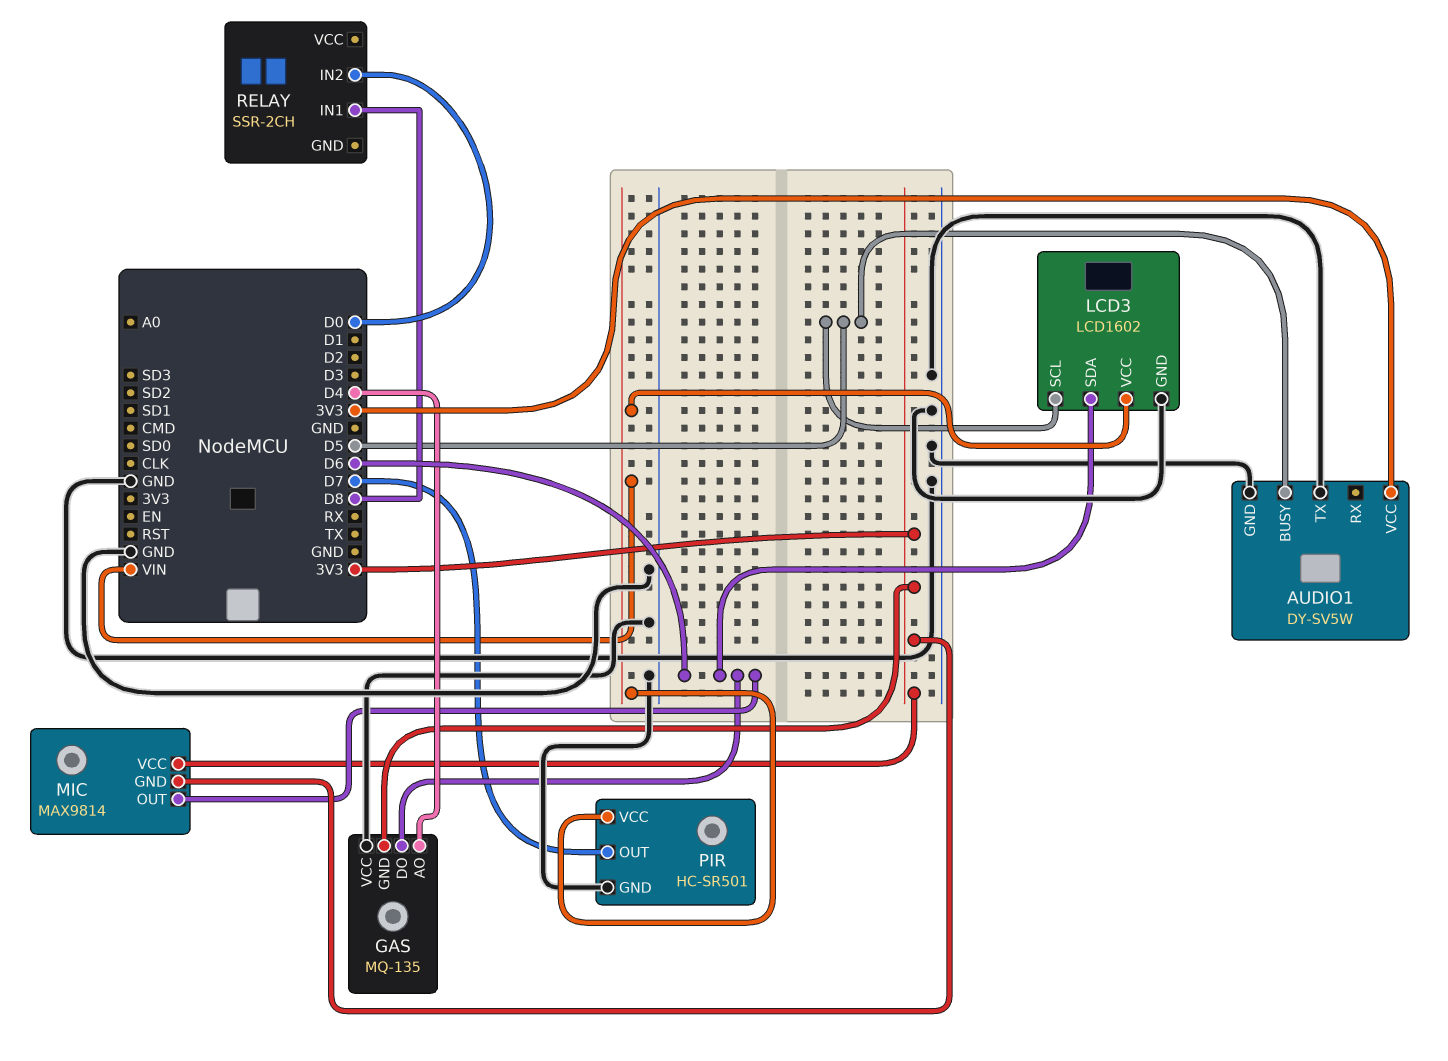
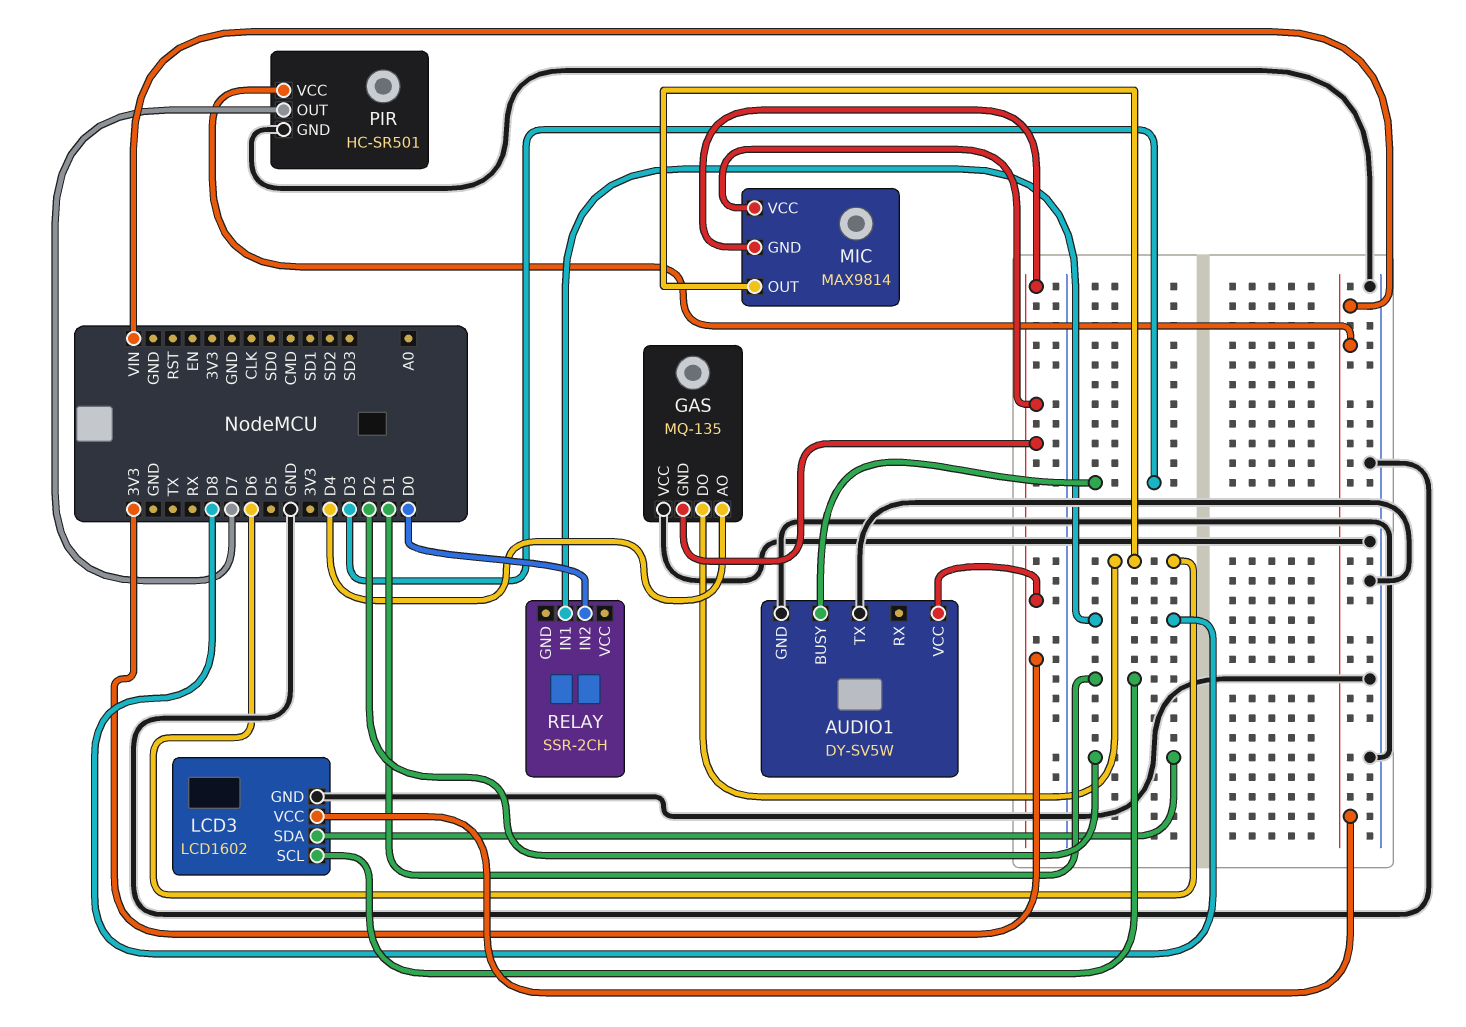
AUDIO1 pin BUSY: D5 -> D3
LCD3 pin SCL: D5 -> D1
LCD3 pin SDA: D6 -> D2

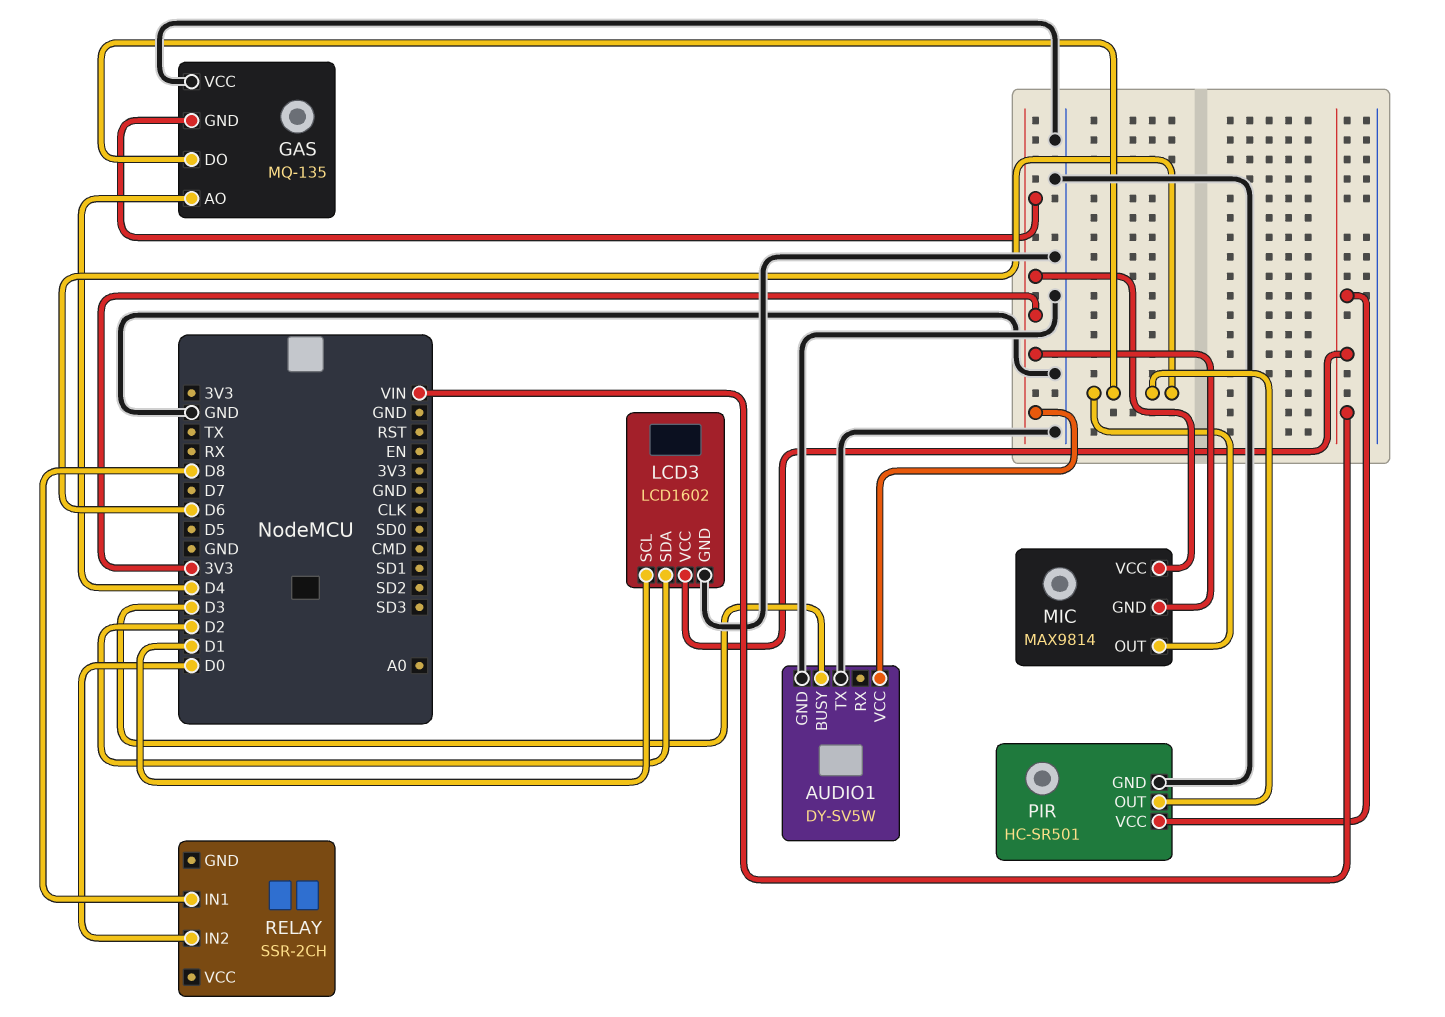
PIR pin OUT: D7 -> D6

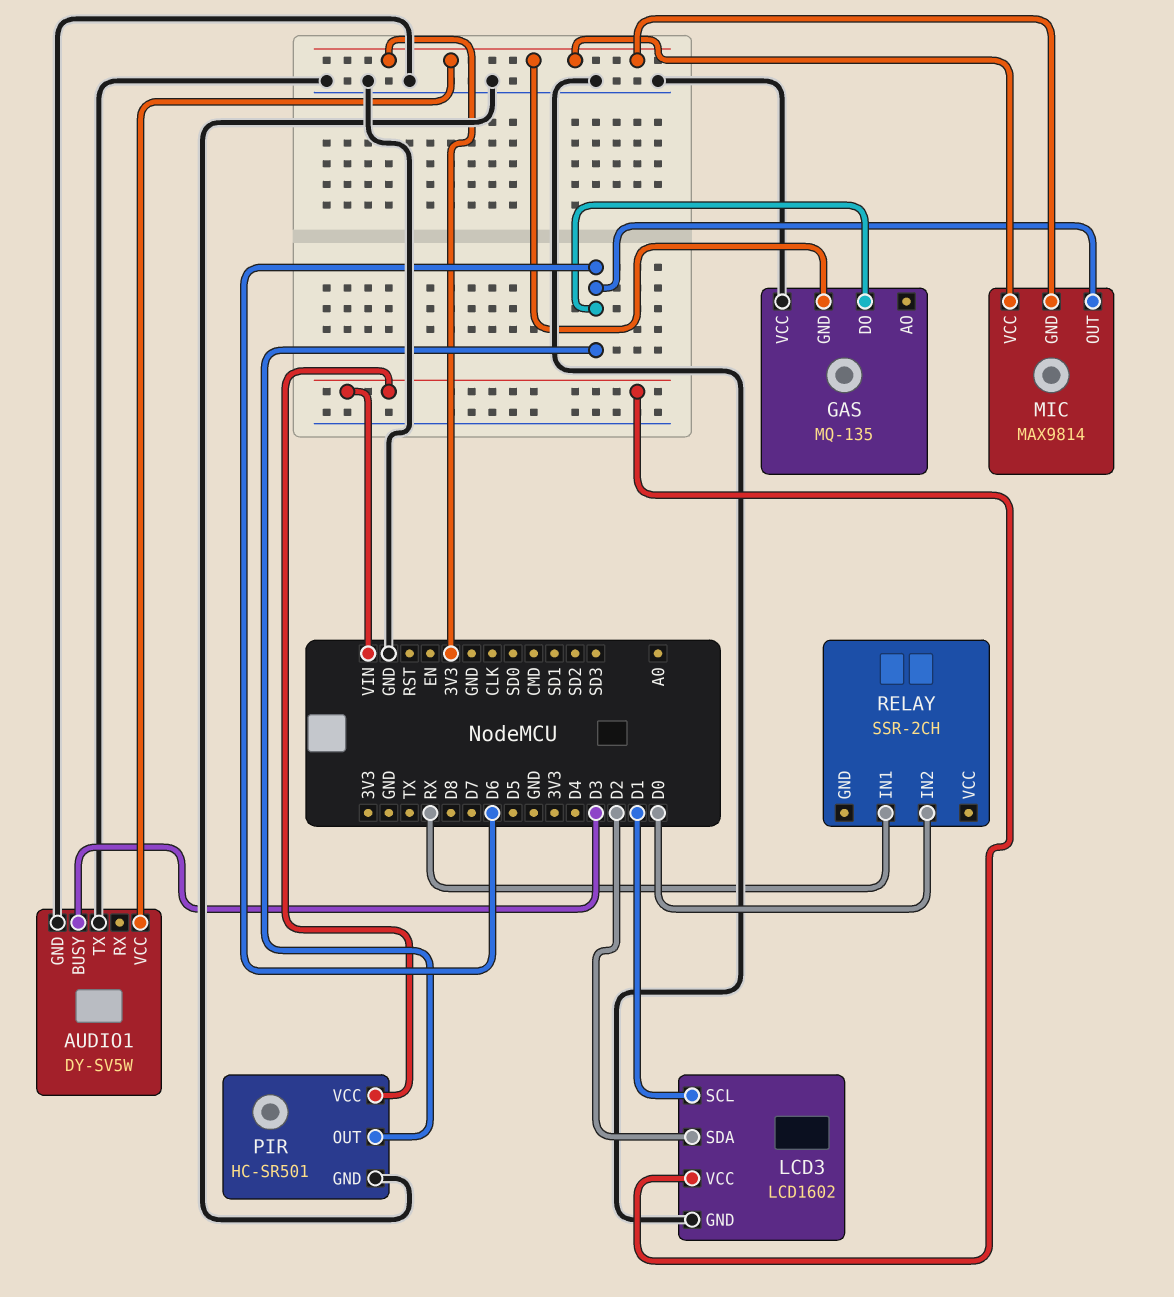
GAS pin AO: D4 -> none
RELAY pin IN1: D8 -> RX

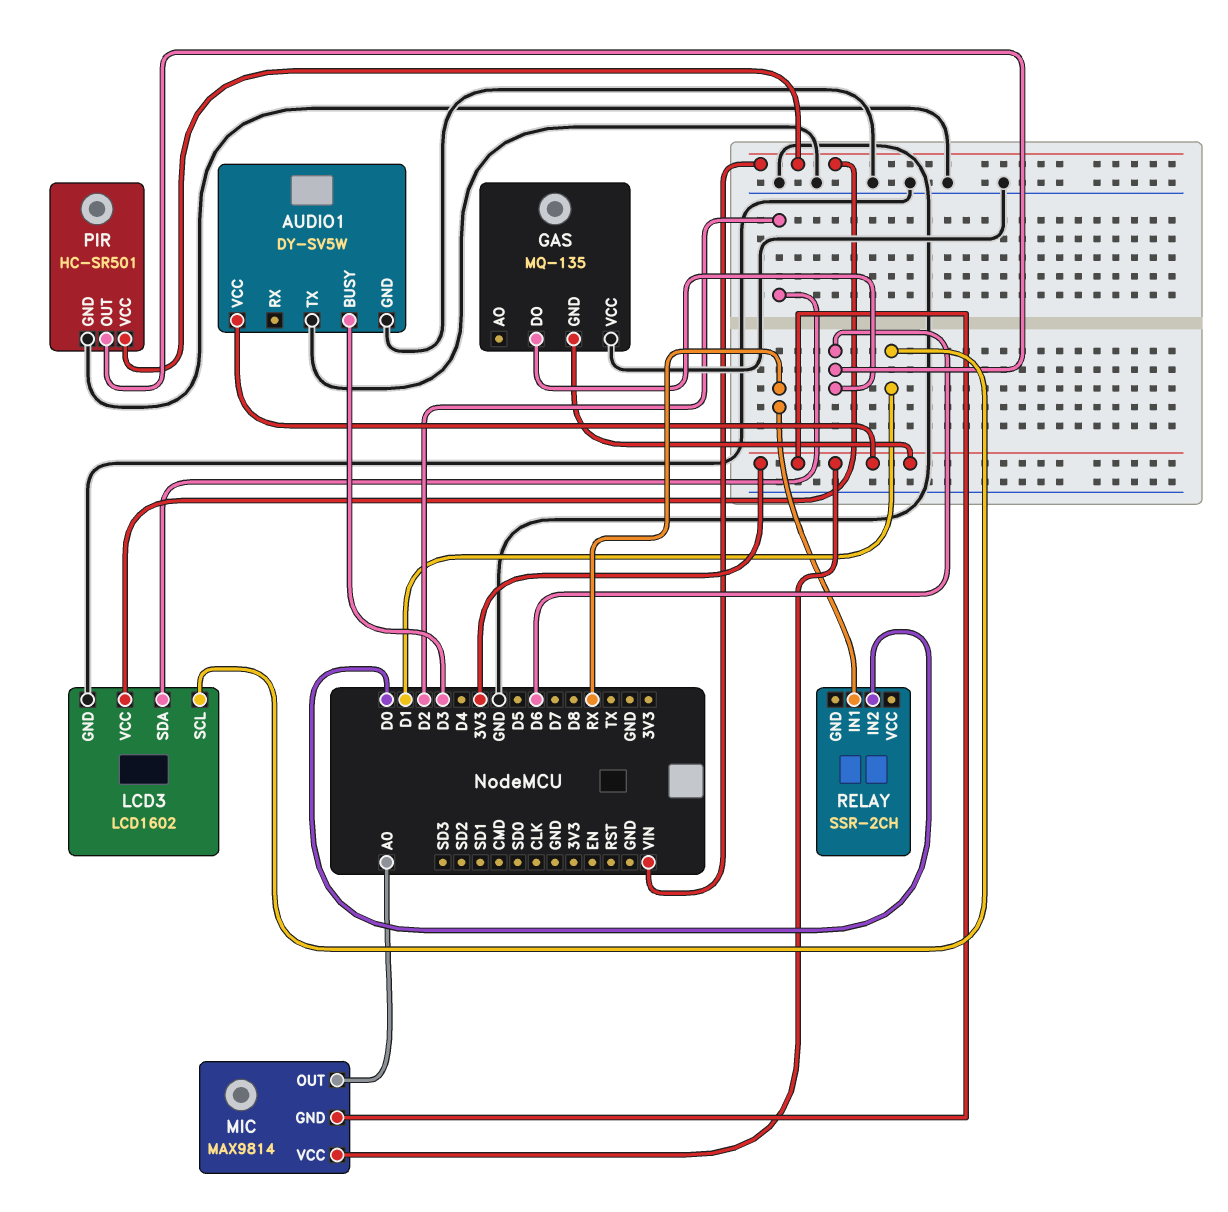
MIC pin OUT: D6 -> A0

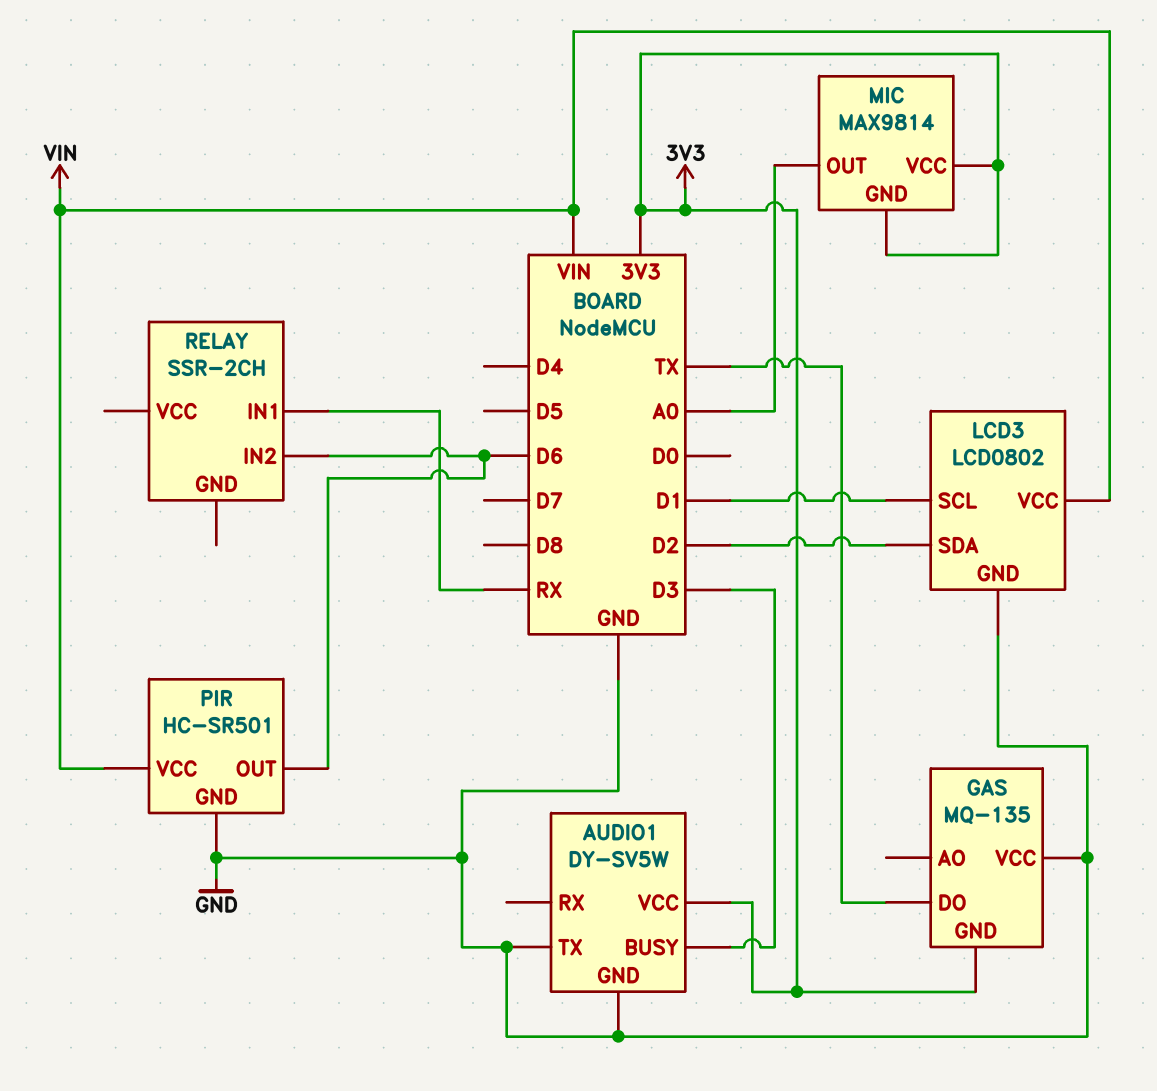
GAS pin DO: D6 -> TX
LCD3: LCD1602 -> LCD0802
RELAY pin IN2: D0 -> D6

